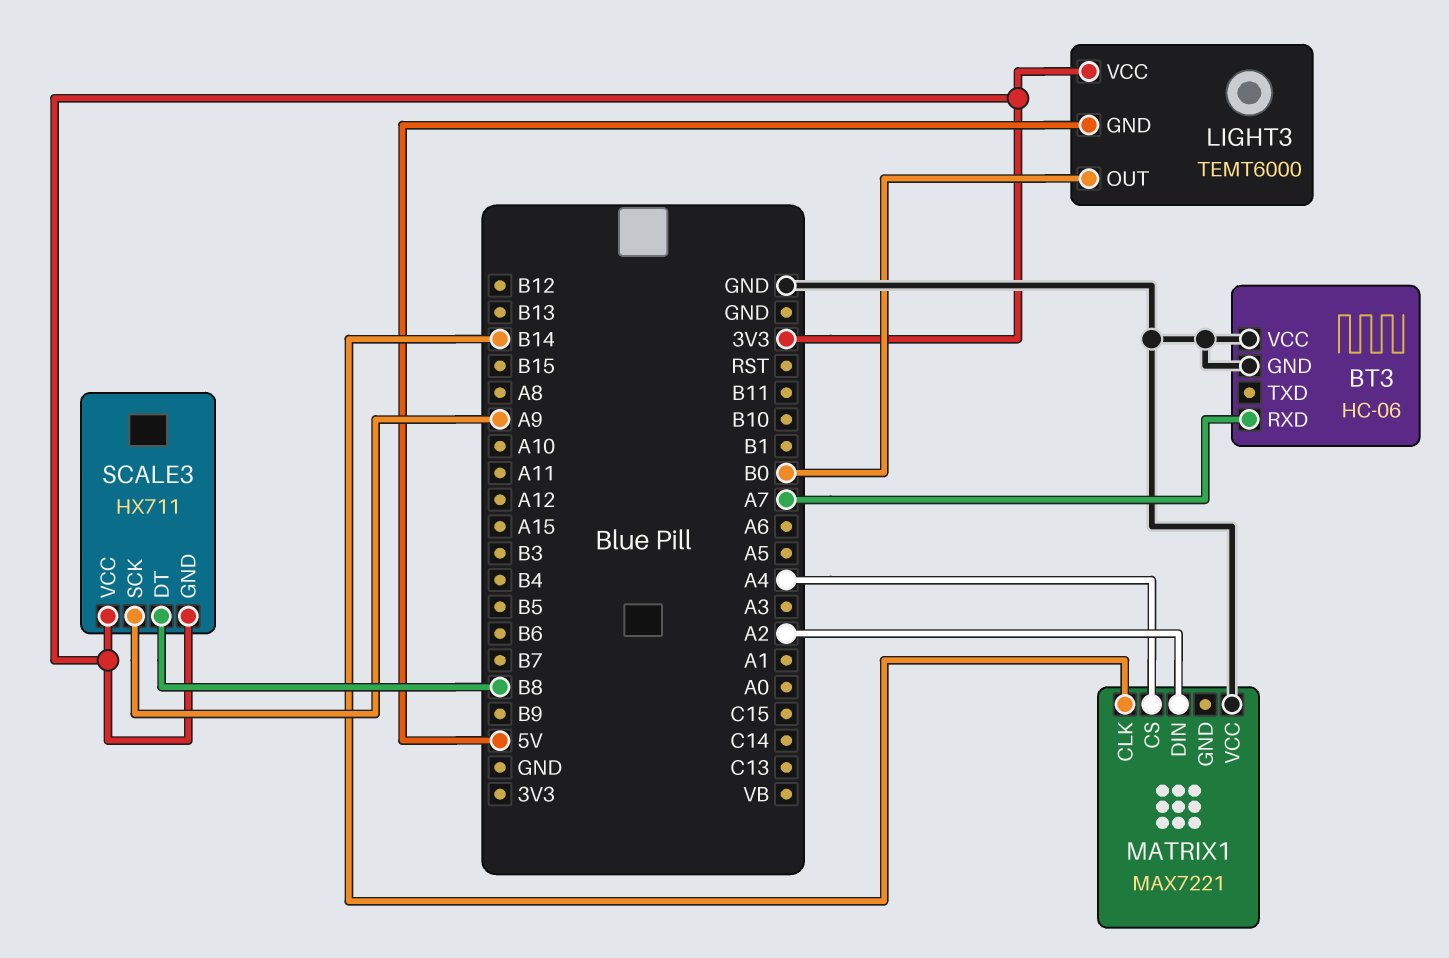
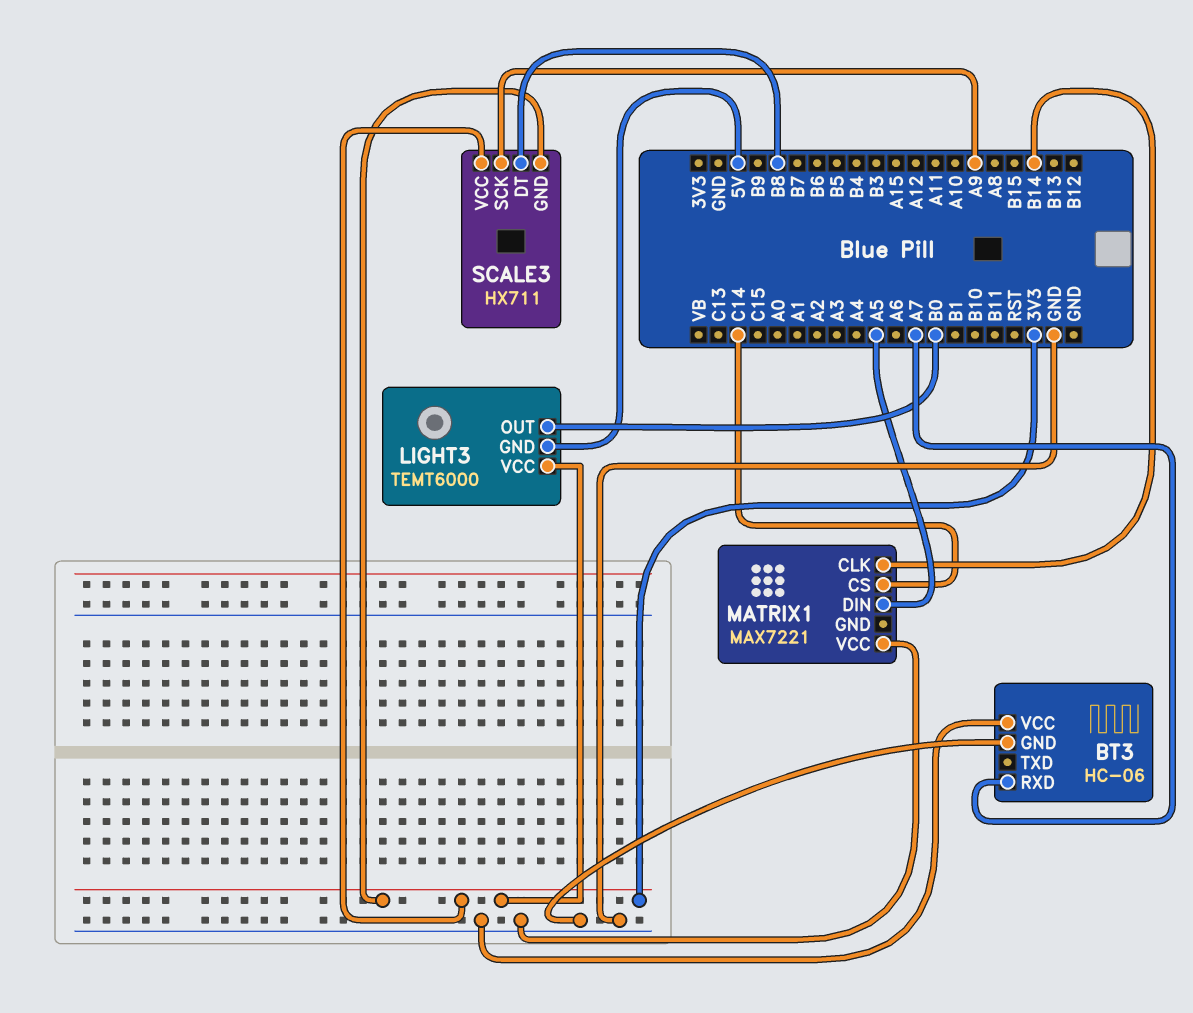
MATRIX1 pin CS: A4 -> C14
MATRIX1 pin DIN: A2 -> A5

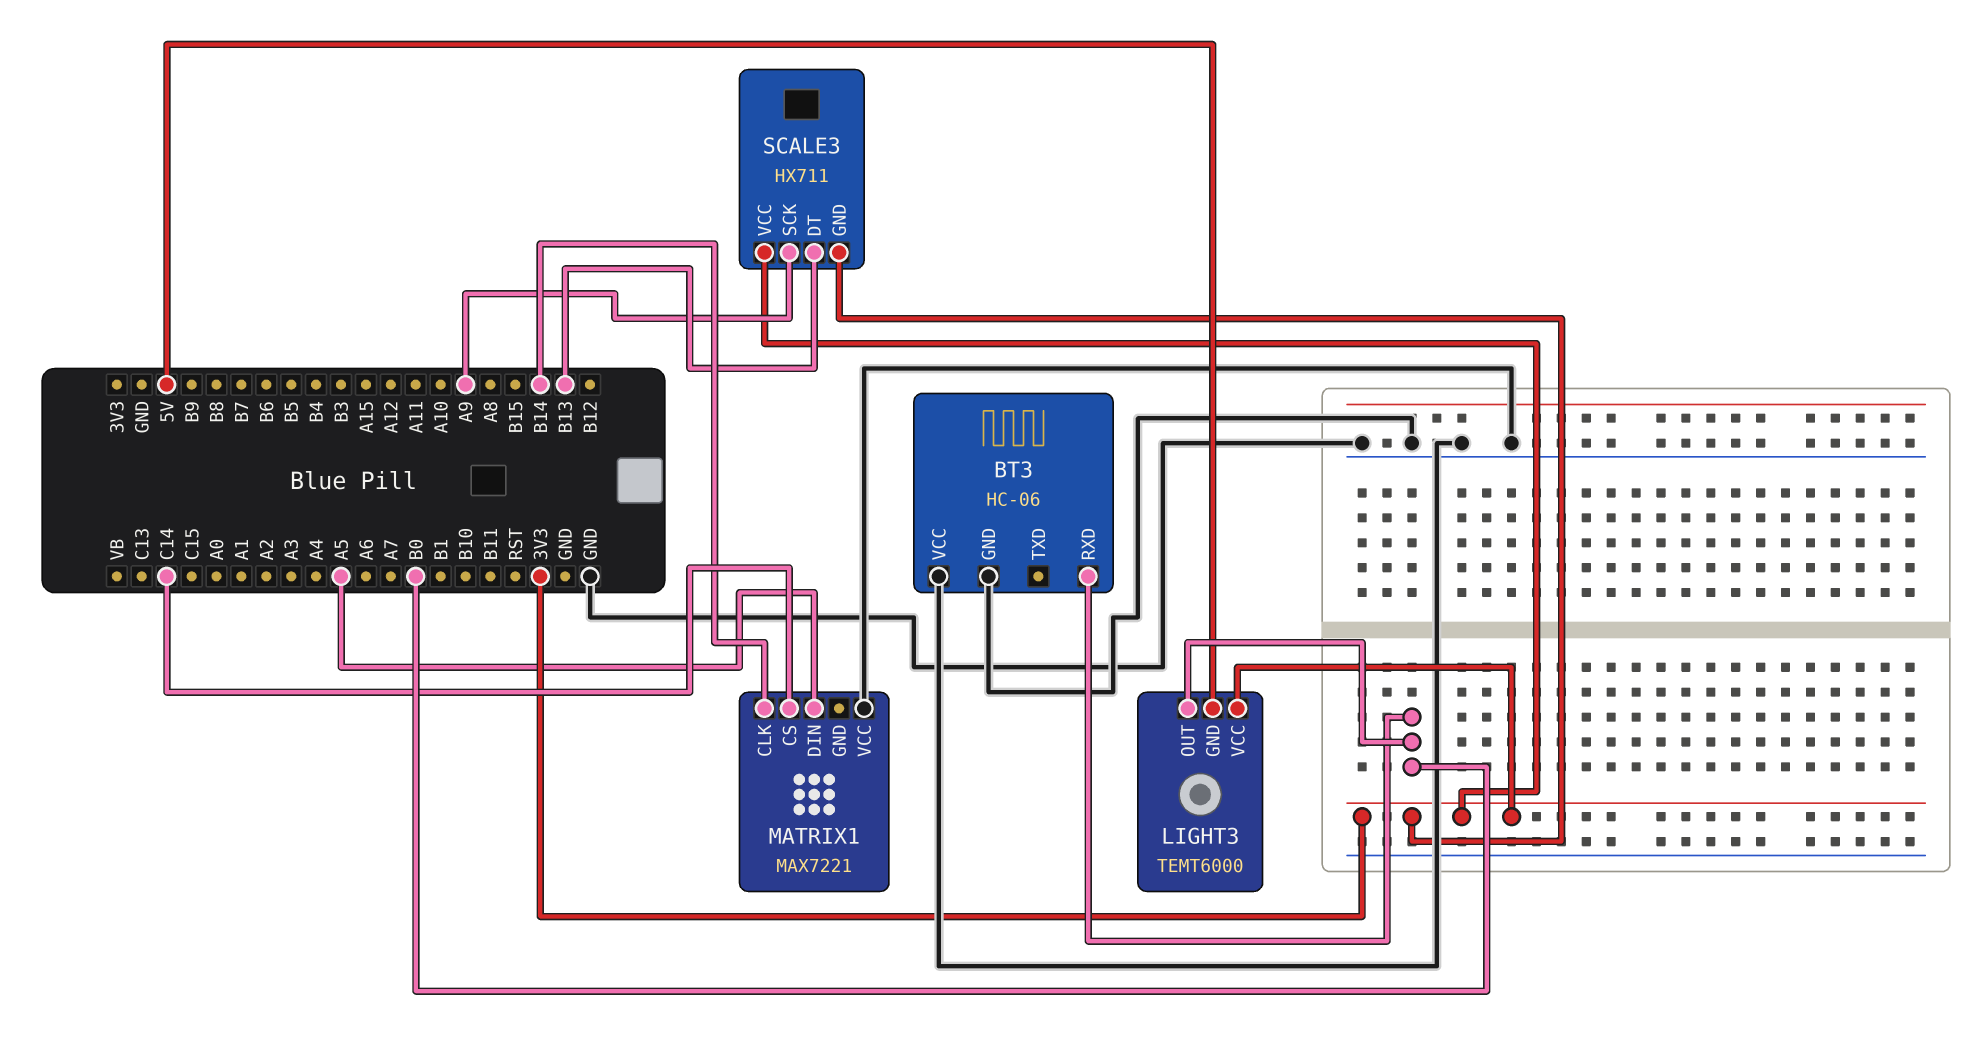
BT3 pin RXD: A7 -> B0
SCALE3 pin DT: B8 -> B13

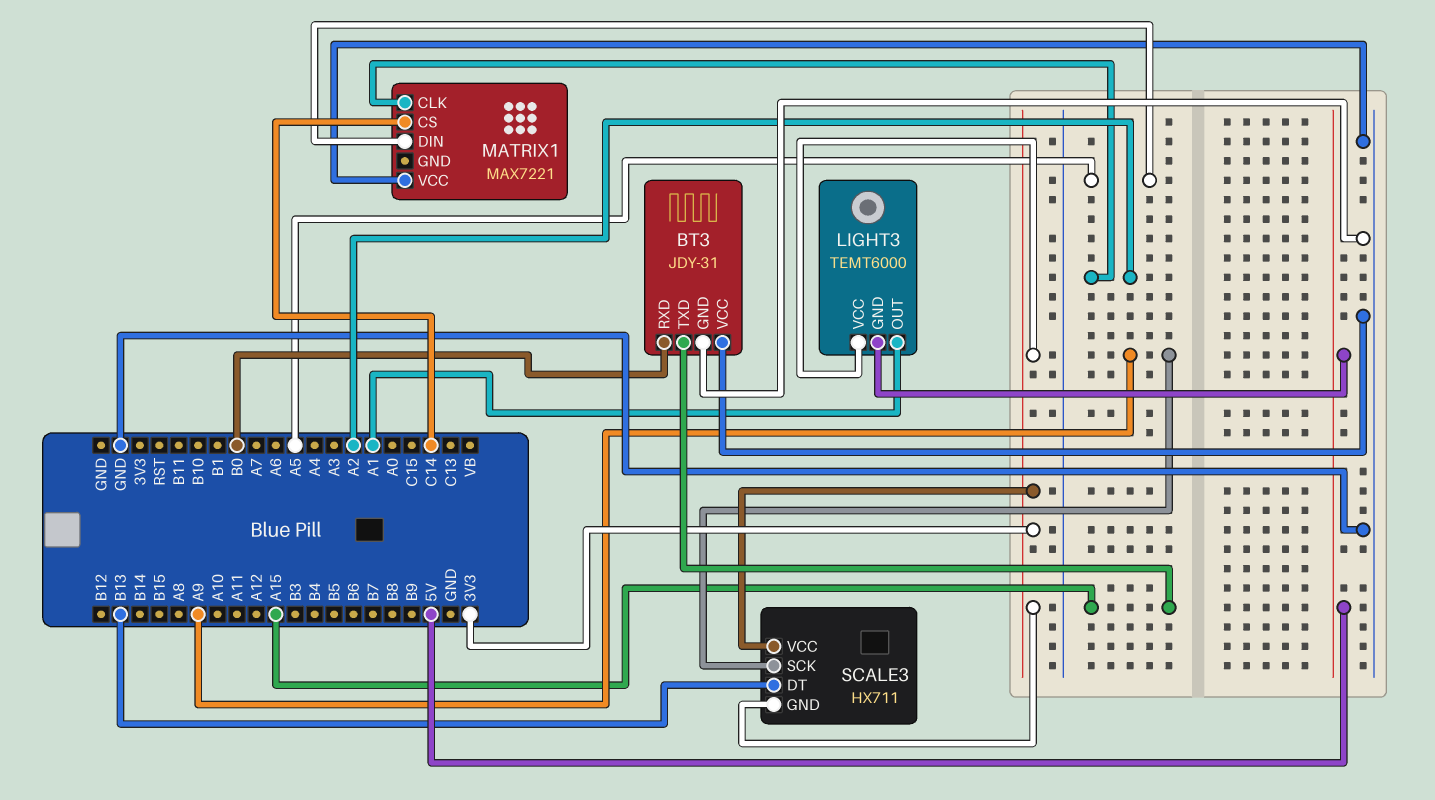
BT3: HC-06 -> JDY-31
BT3 pin TXD: none -> A15
LIGHT3 pin OUT: B0 -> A1
MATRIX1 pin CLK: B14 -> A2

